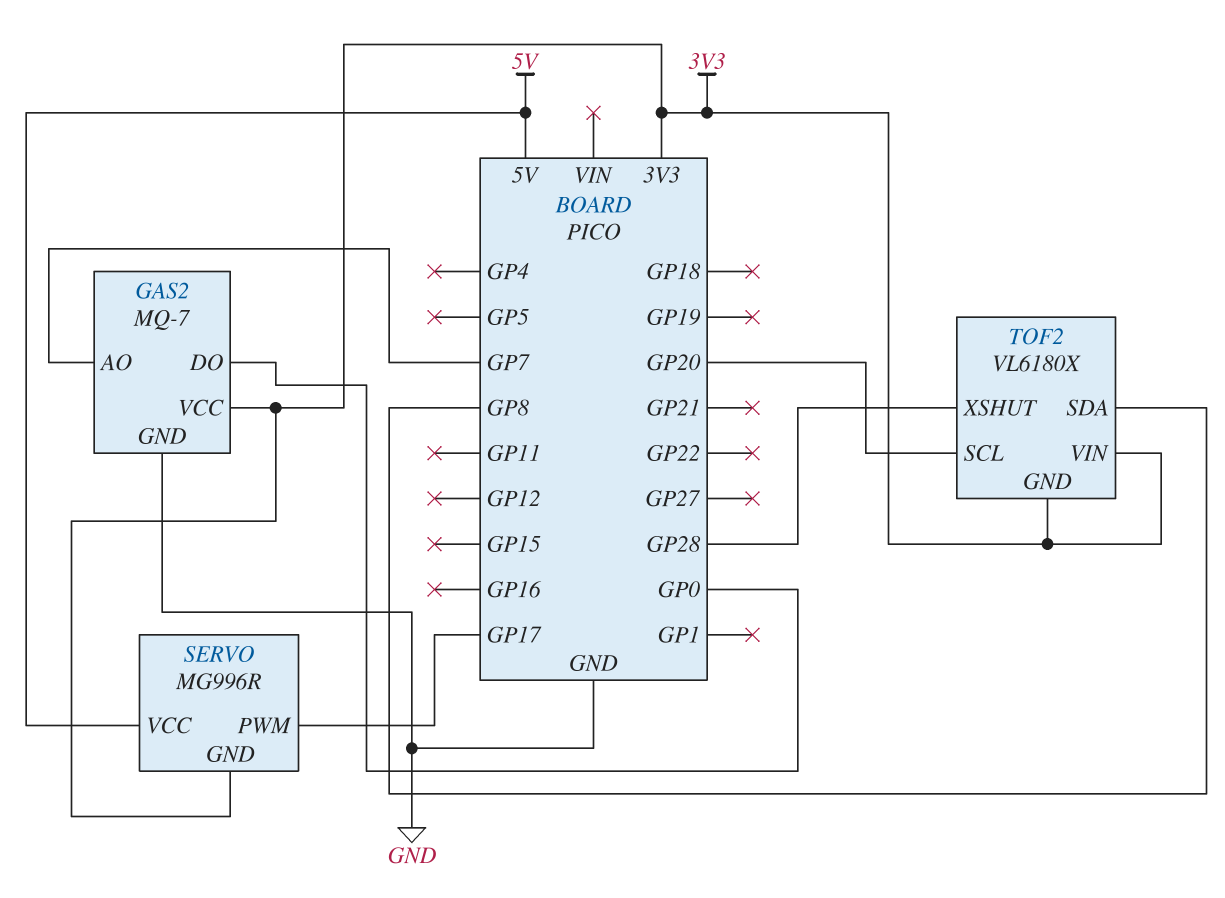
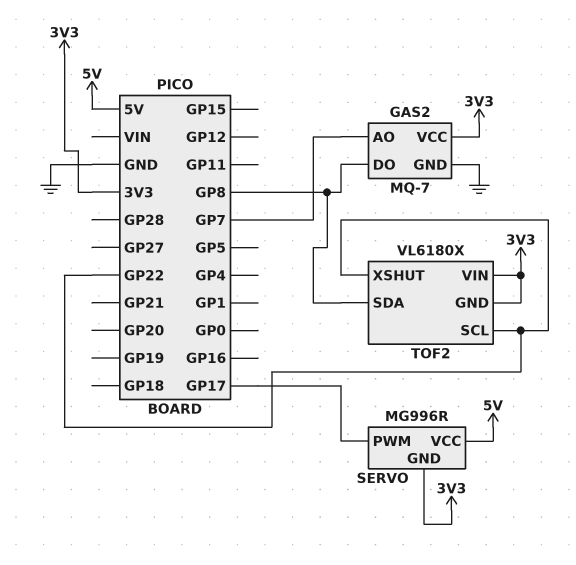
GAS2 pin DO: GP0 -> GP8
TOF2 pin SCL: GP20 -> GP22
TOF2 pin XSHUT: GP28 -> GP22

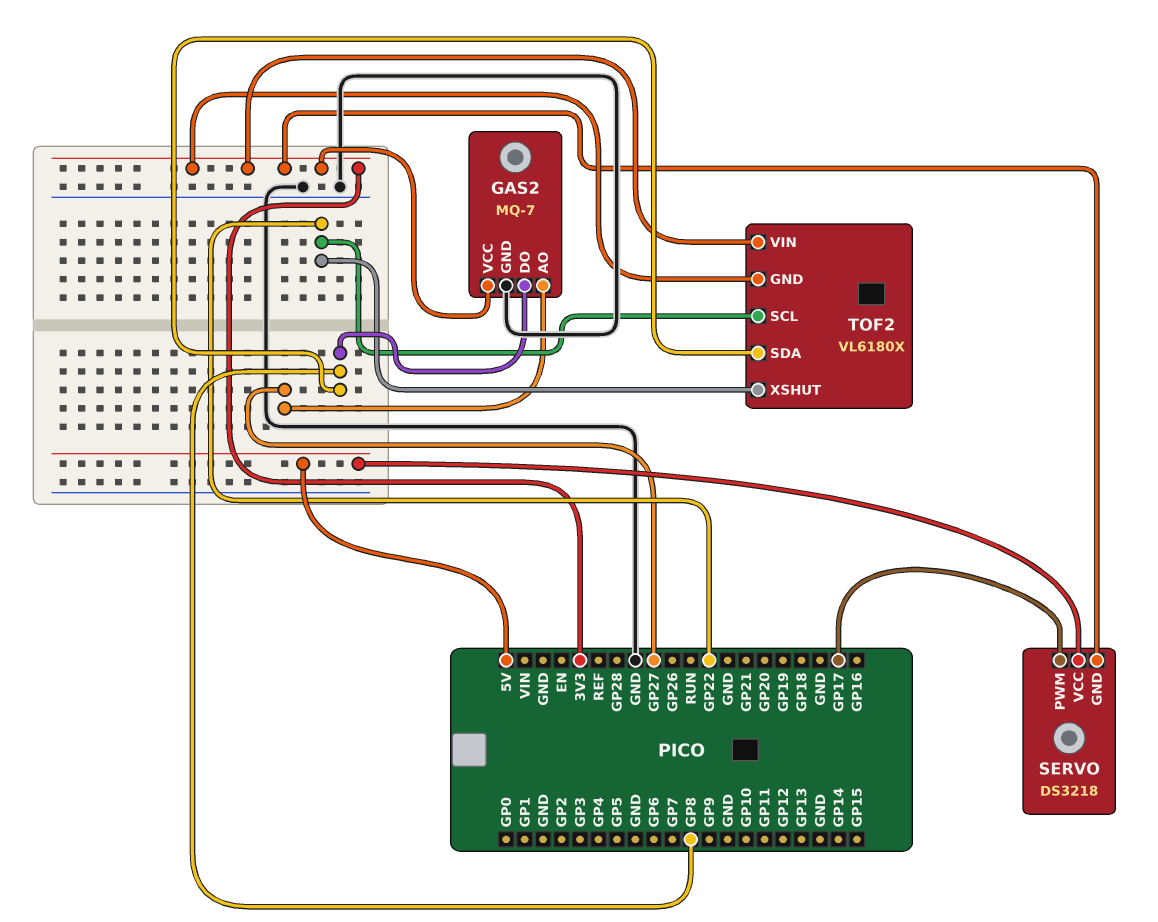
GAS2 pin AO: GP7 -> GP27
SERVO: MG996R -> DS3218

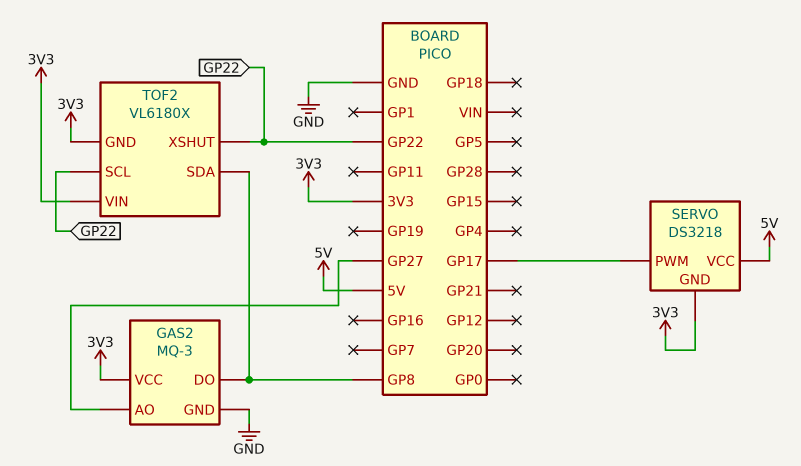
GAS2: MQ-7 -> MQ-3

